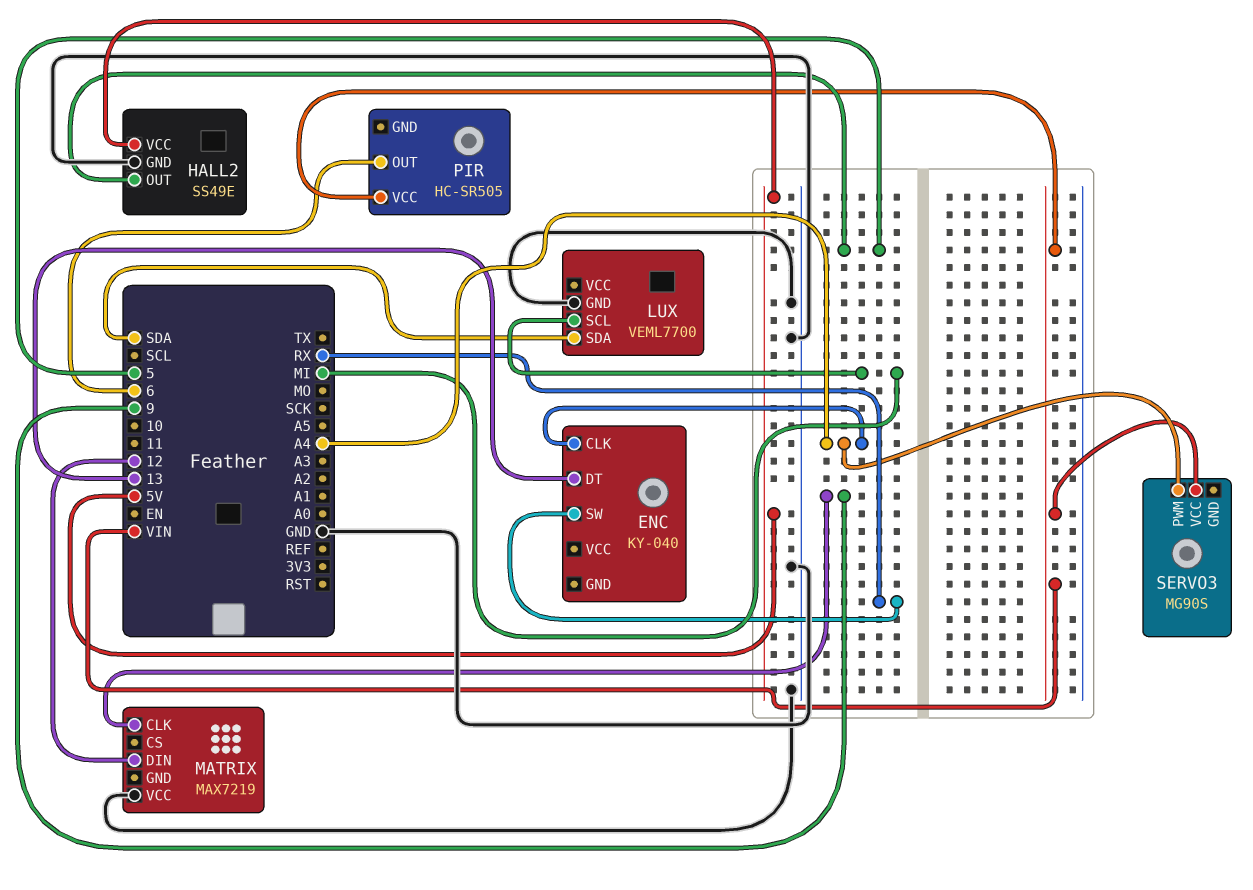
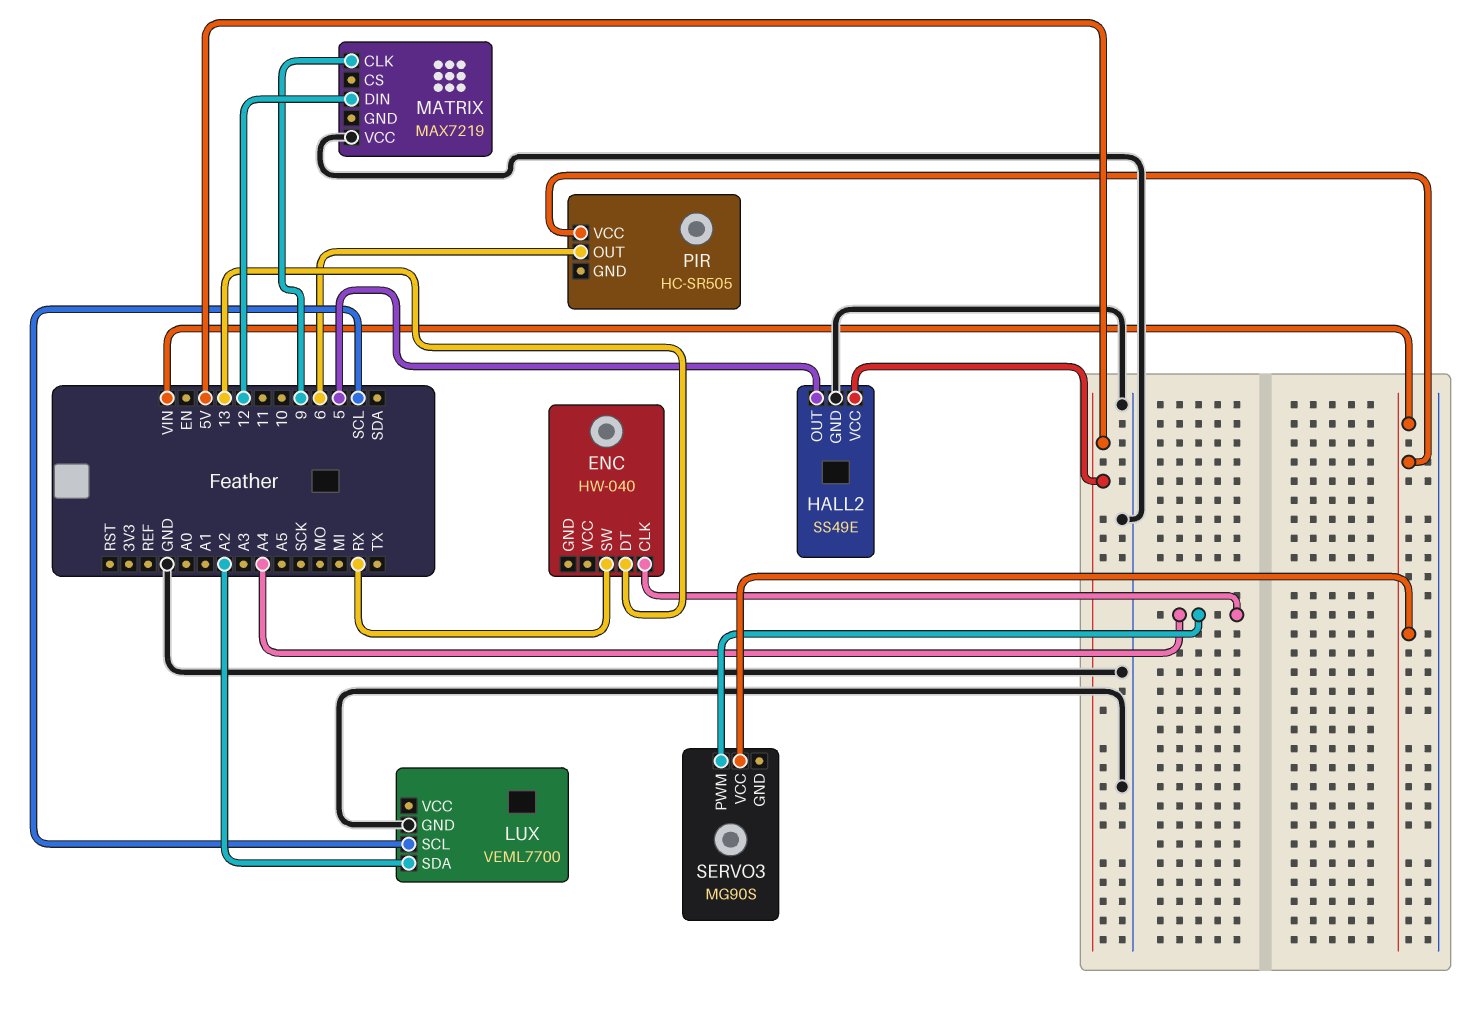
ENC: KY-040 -> HW-040
LUX pin SCL: MI -> SCL
LUX pin SDA: SDA -> A2

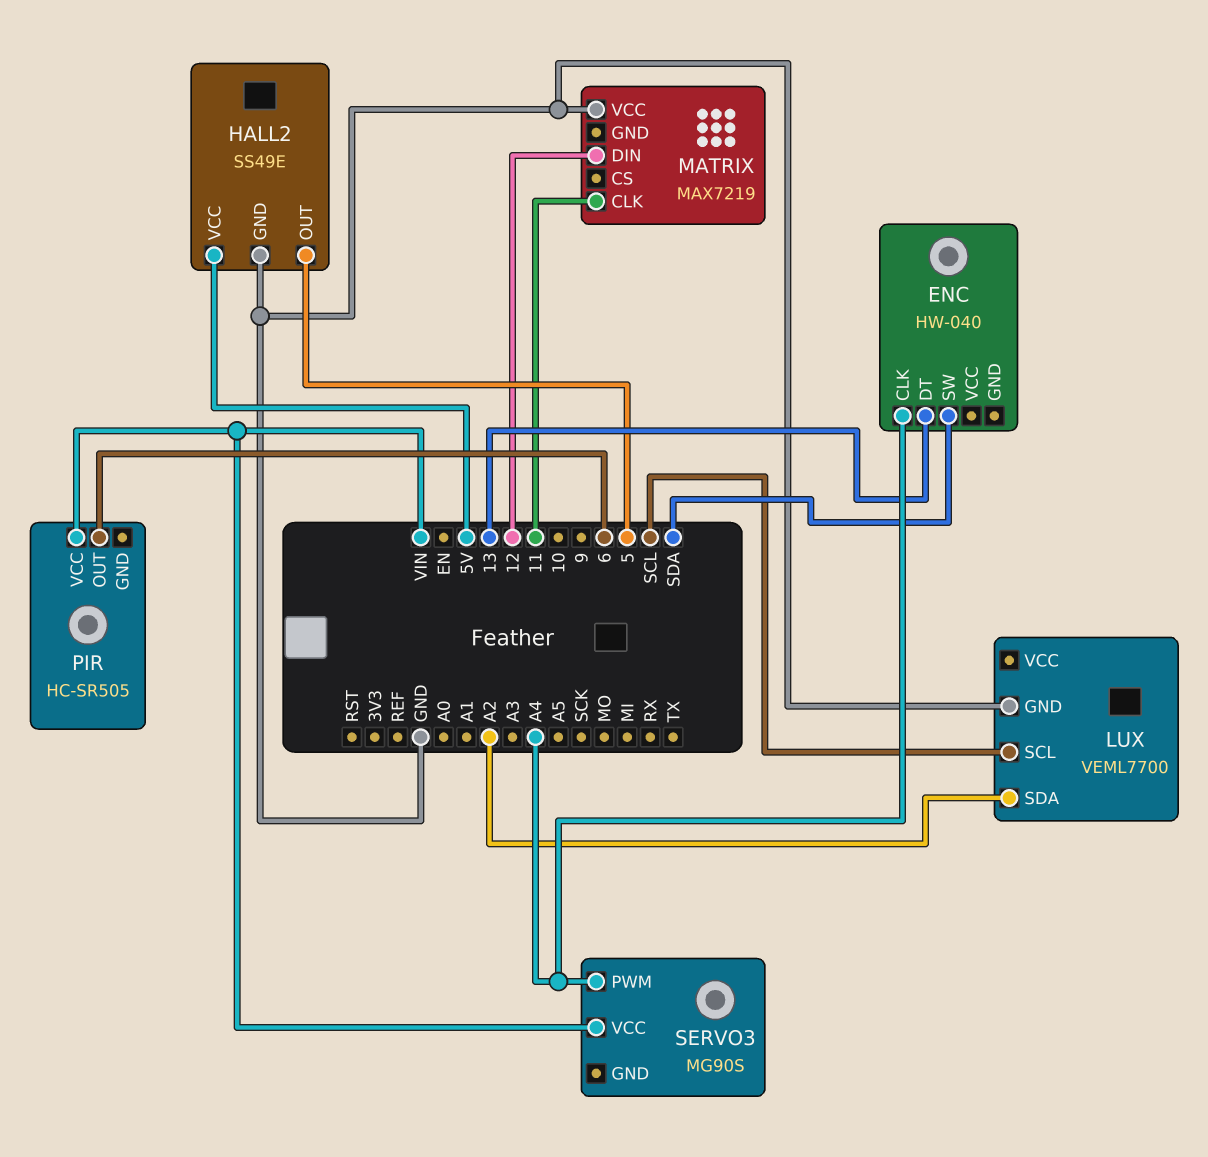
ENC pin SW: RX -> SDA
MATRIX pin CLK: 9 -> 11

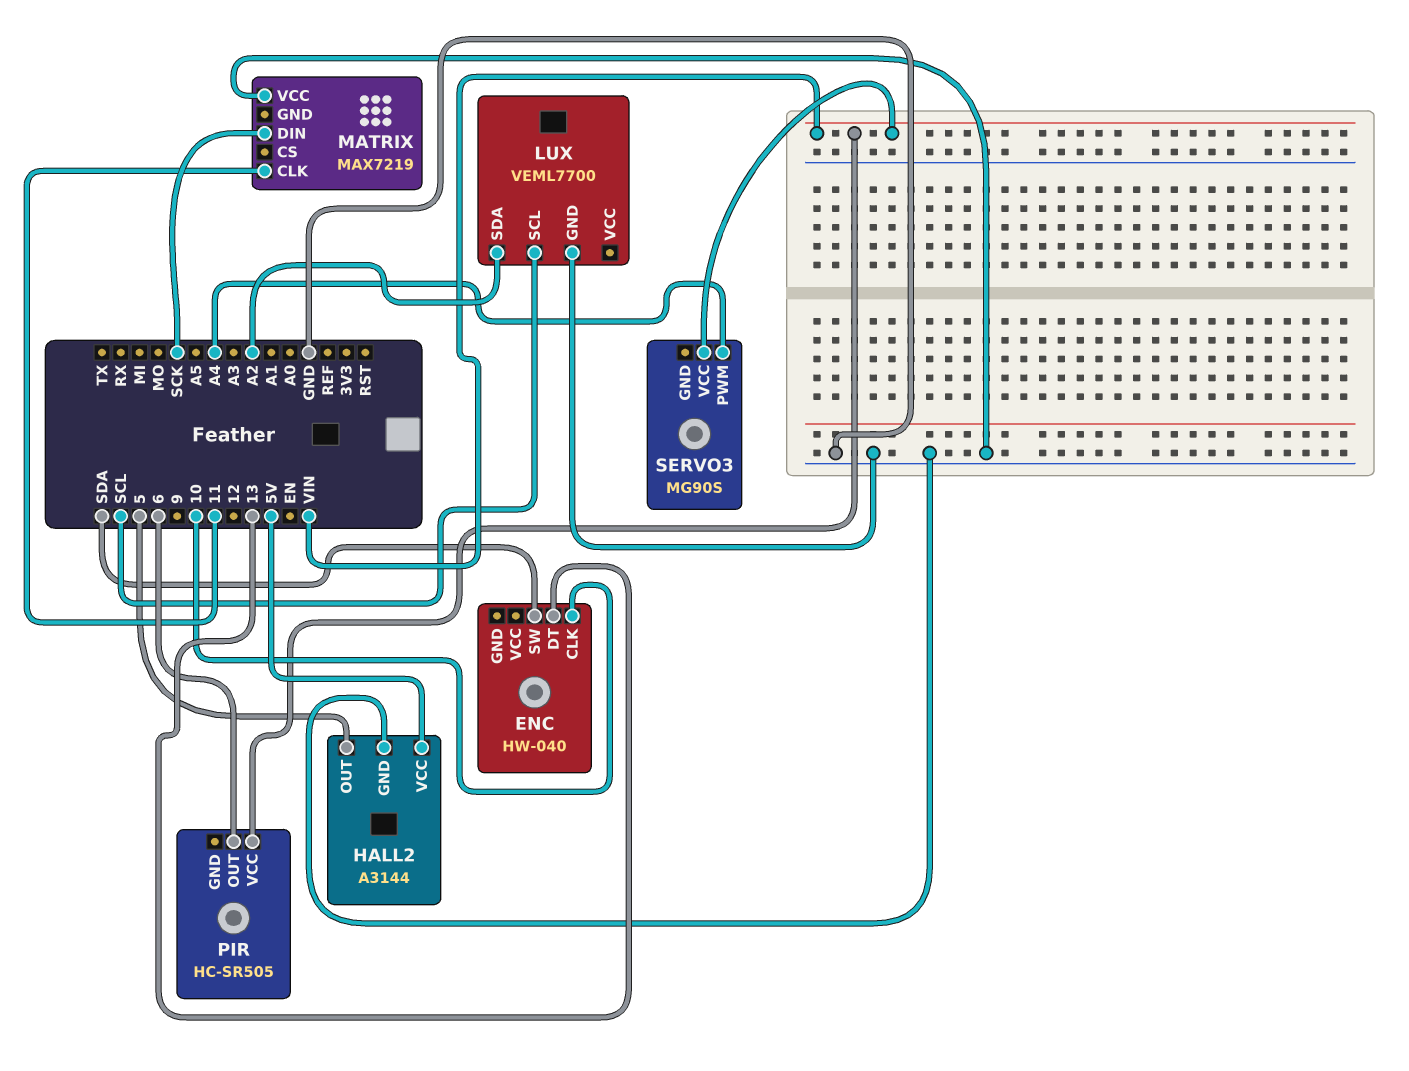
ENC pin CLK: A4 -> 10
HALL2: SS49E -> A3144
MATRIX pin DIN: 12 -> SCK

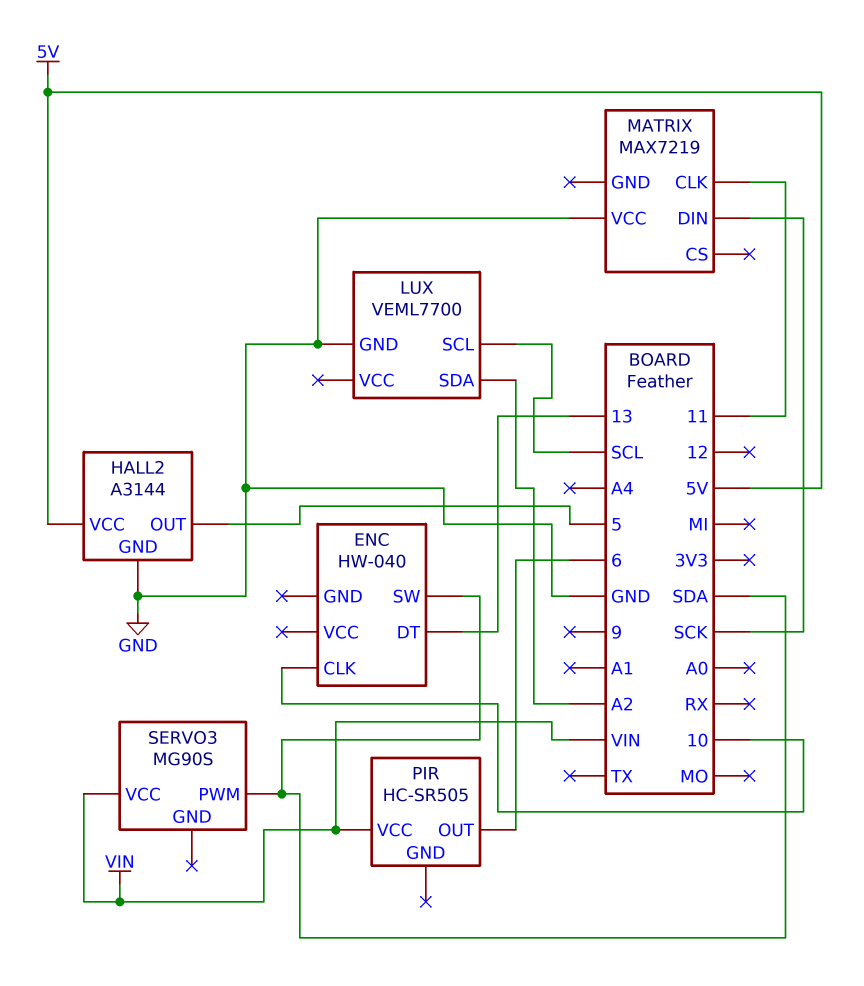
SERVO3 pin PWM: A4 -> SDA

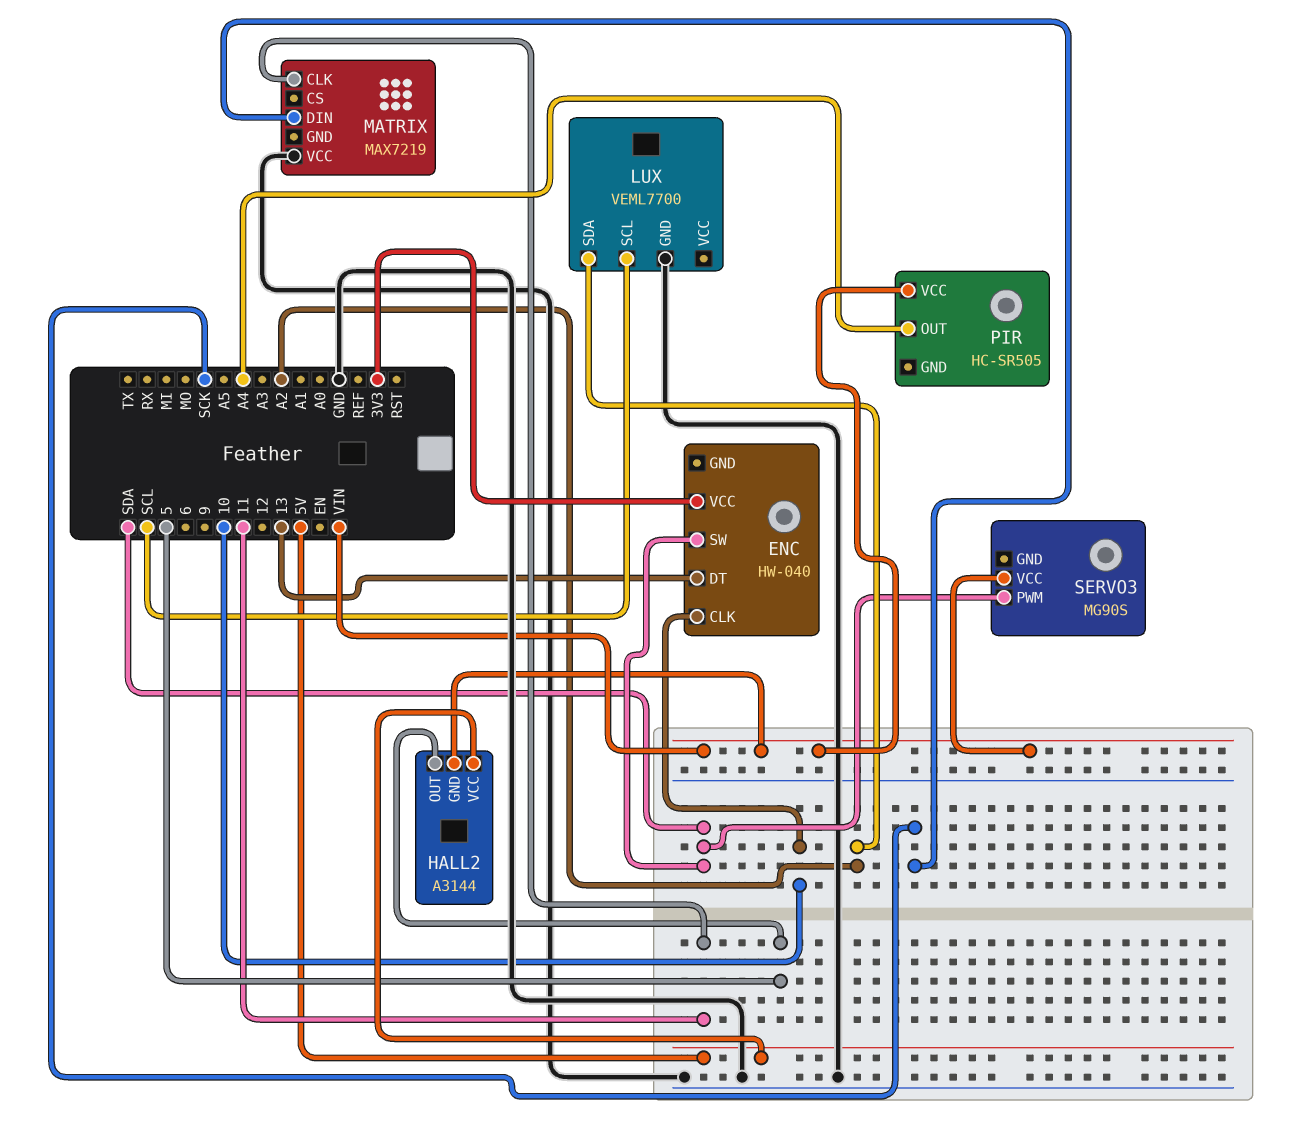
ENC pin VCC: none -> 3V3
HALL2 pin GND: GND -> VIN
PIR pin OUT: 6 -> A4

